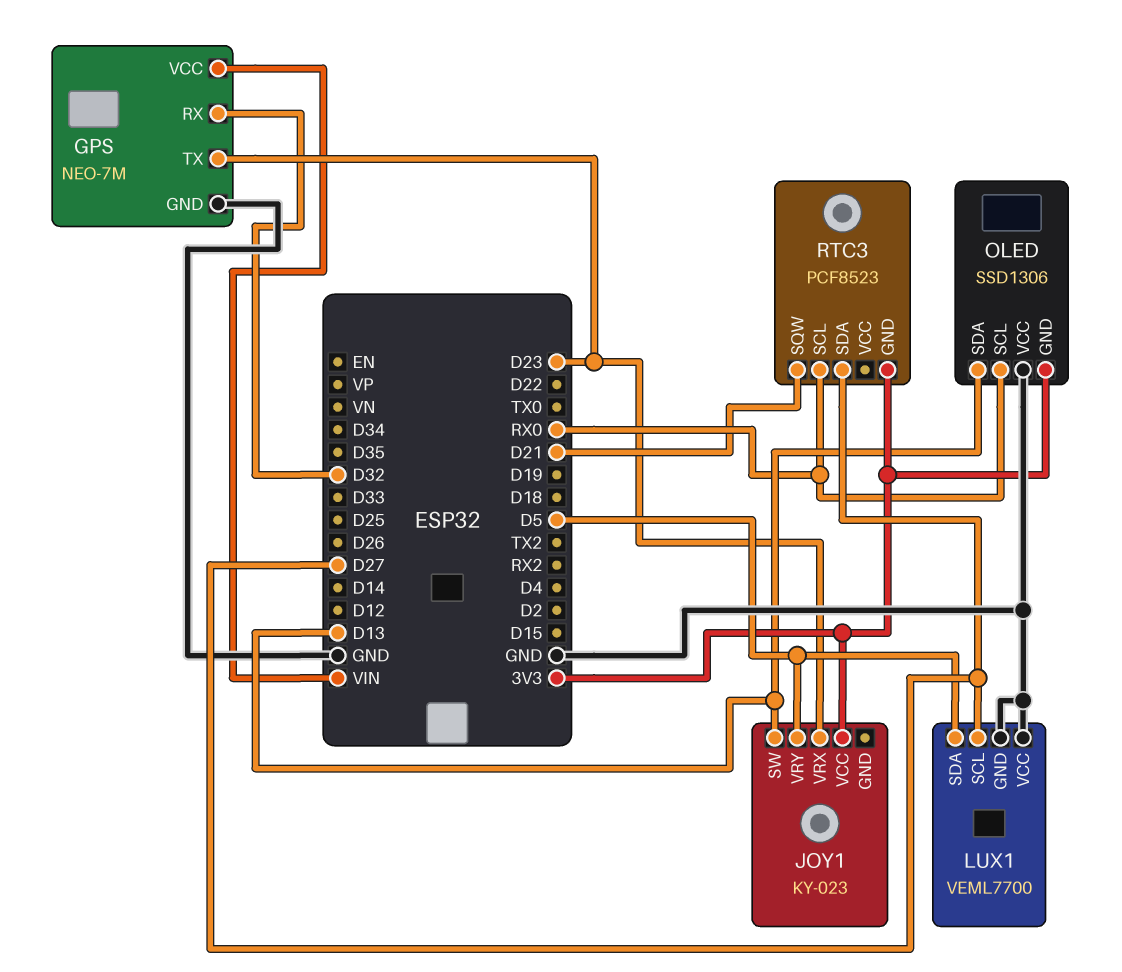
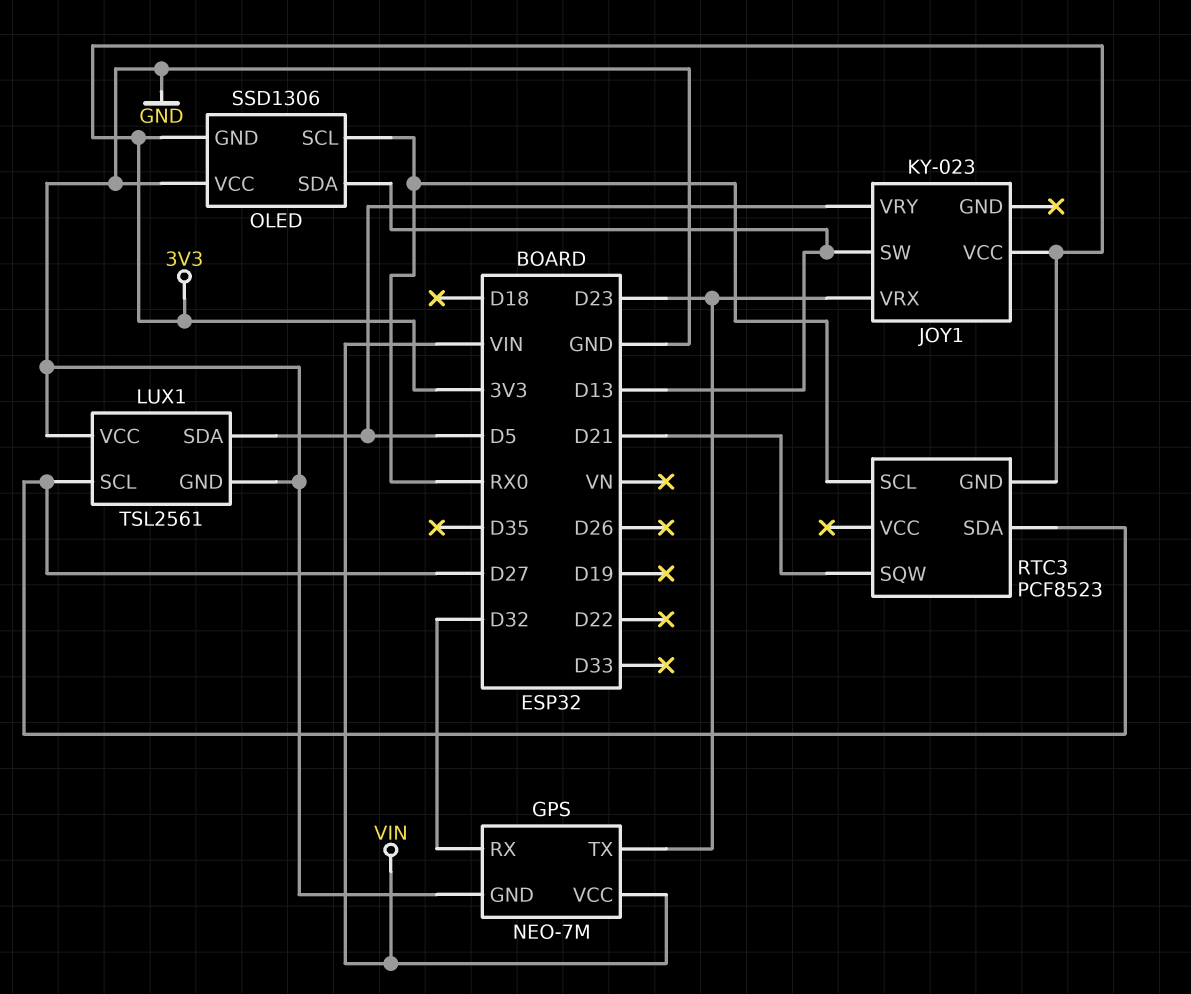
LUX1: VEML7700 -> TSL2561

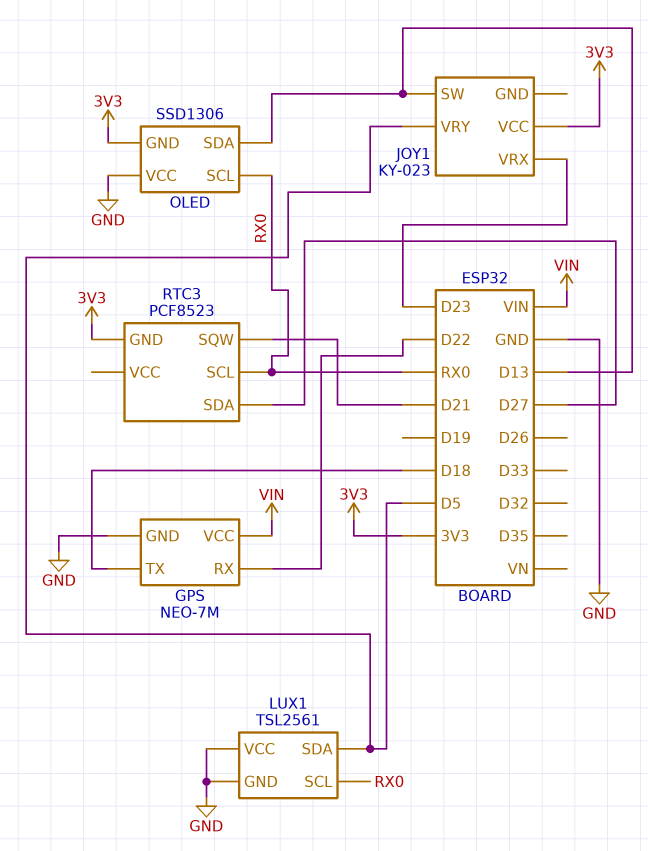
GPS pin RX: D32 -> D22
GPS pin TX: D23 -> D18
LUX1 pin SCL: D27 -> RX0

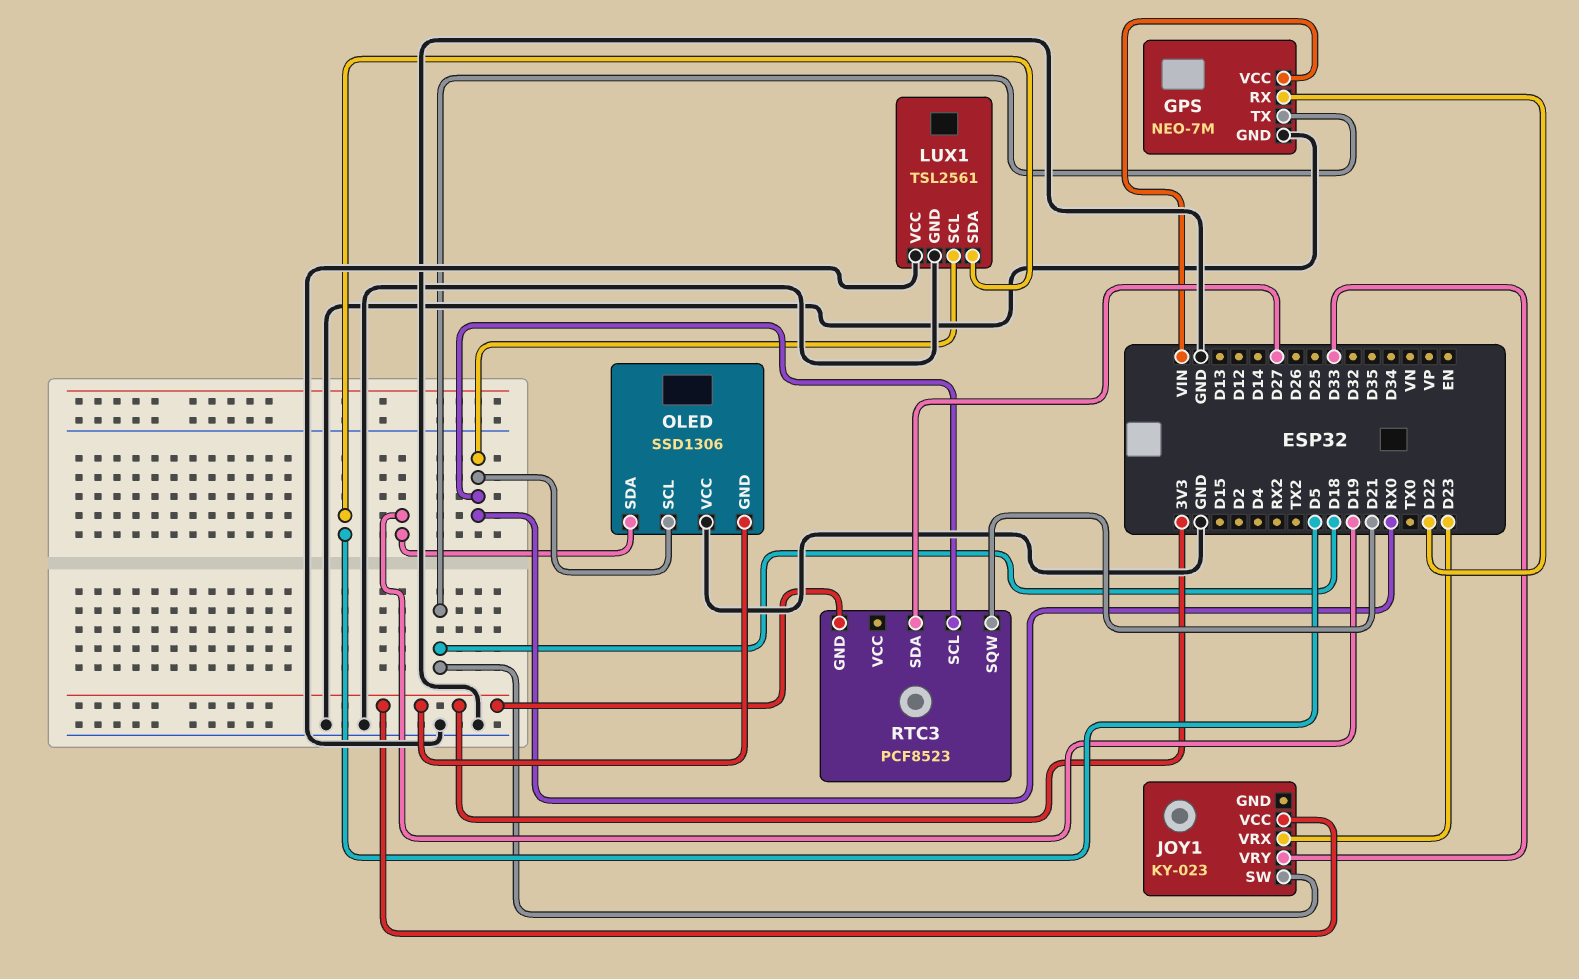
JOY1 pin SW: D13 -> D18
JOY1 pin VRY: D5 -> D33
OLED pin SDA: D13 -> D19

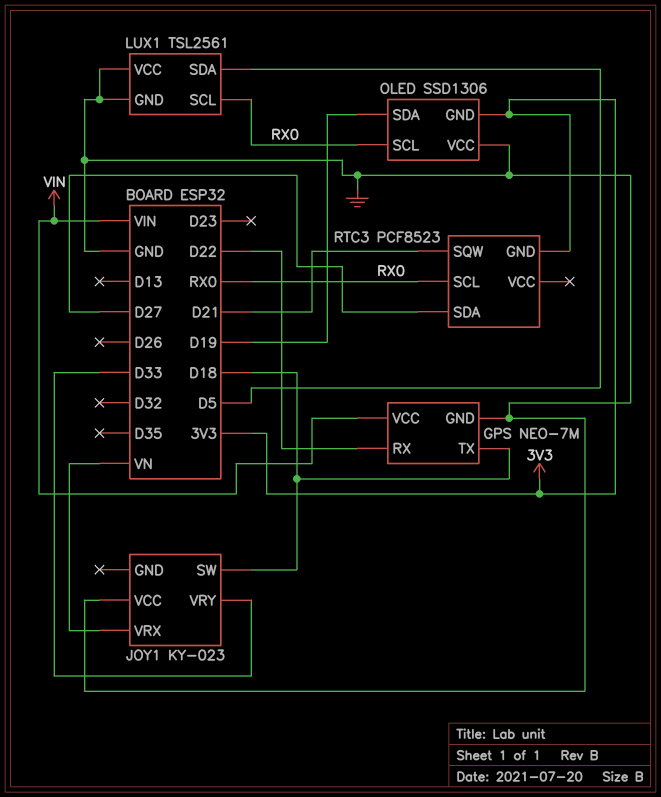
JOY1 pin VCC: 3V3 -> GND
JOY1 pin VRX: D23 -> VN

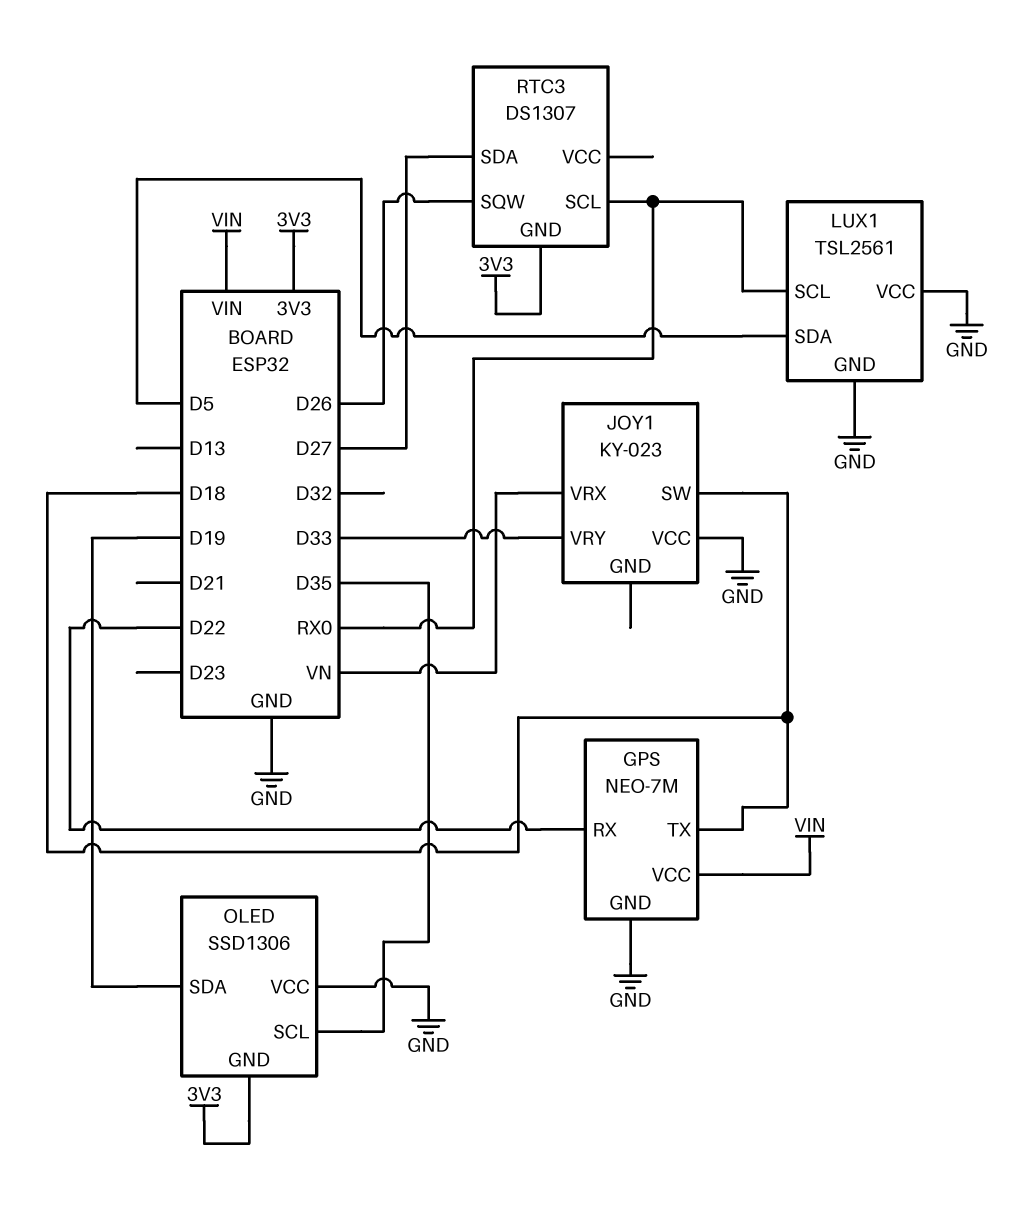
OLED pin SCL: RX0 -> D35
RTC3: PCF8523 -> DS1307
RTC3 pin SQW: D21 -> D26

